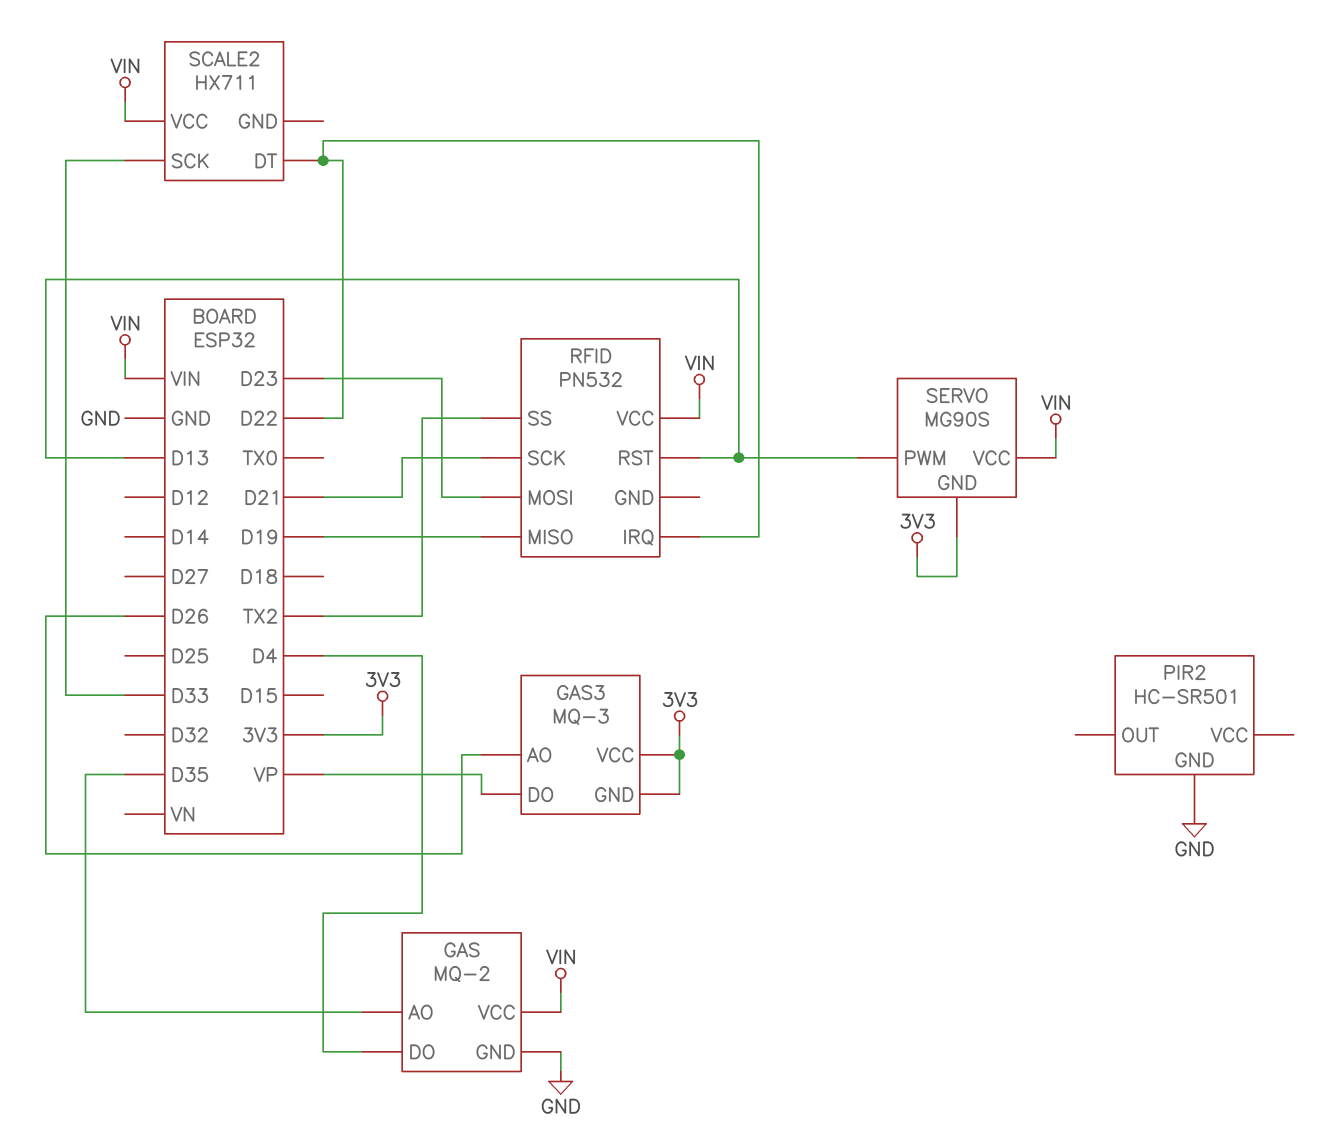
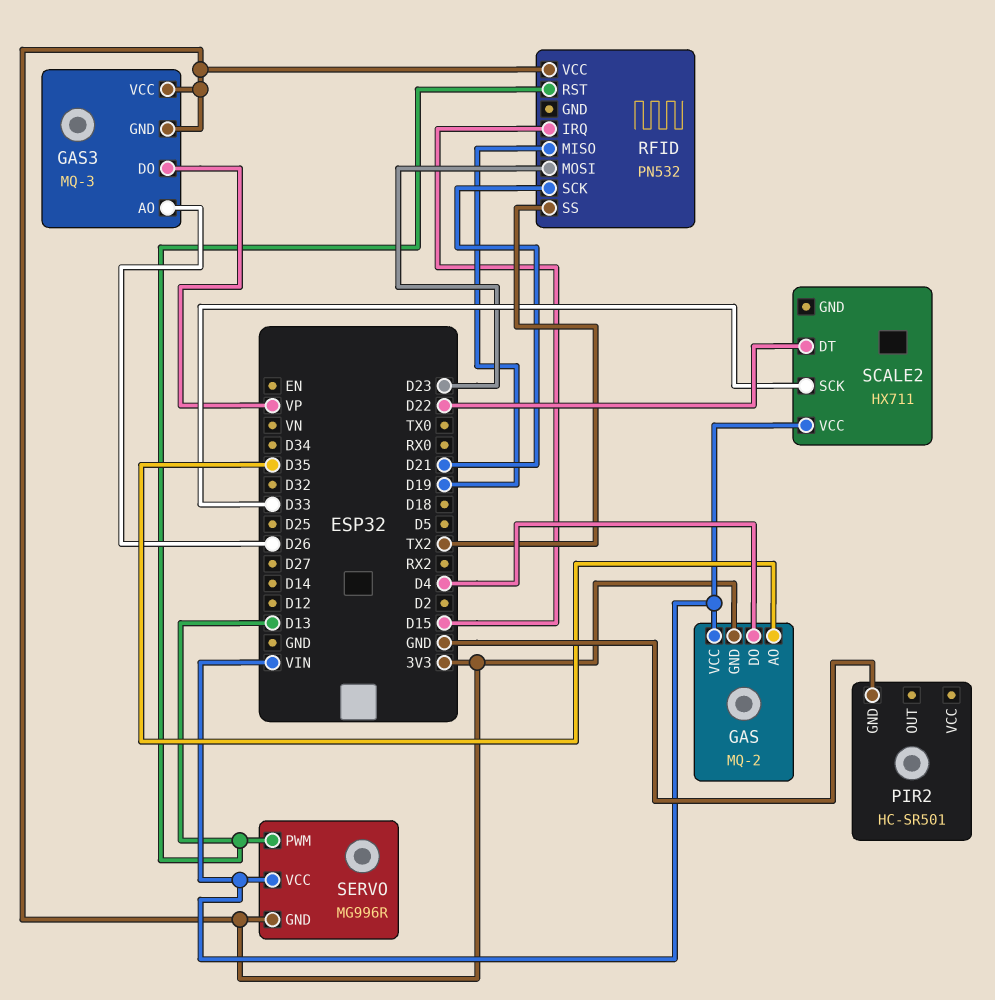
GAS pin GND: GND -> 3V3
RFID pin IRQ: D22 -> D15
RFID pin VCC: VIN -> 3V3
SERVO: MG90S -> MG996R

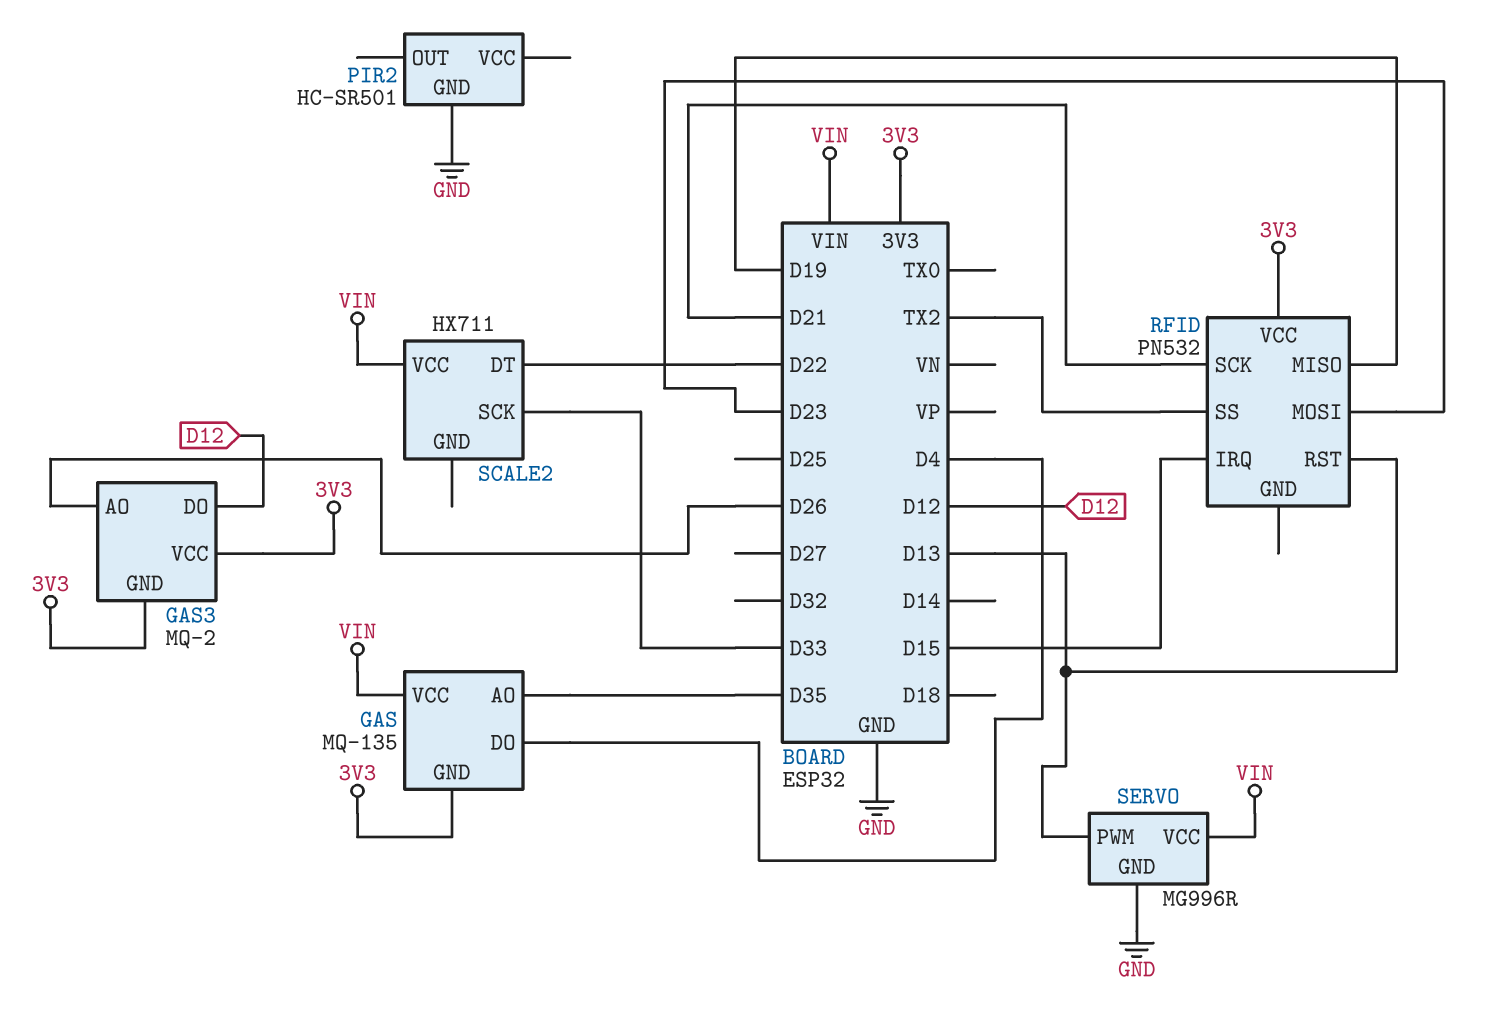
GAS: MQ-2 -> MQ-135
GAS3: MQ-3 -> MQ-2
GAS3 pin DO: VP -> D12
SERVO pin GND: 3V3 -> GND

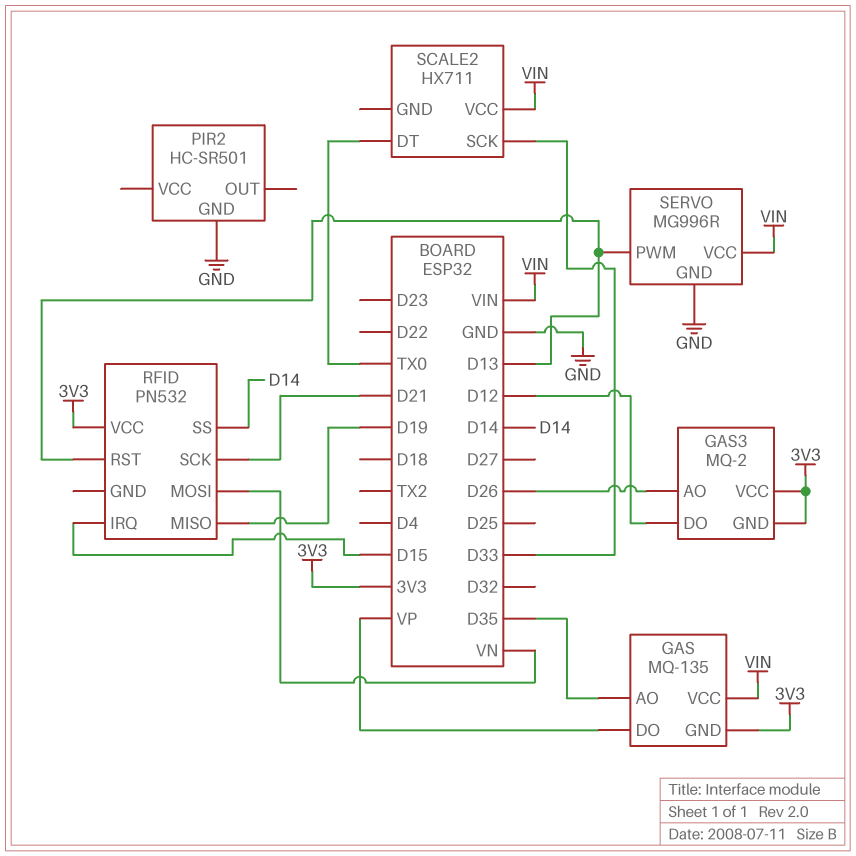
GAS pin DO: D4 -> VP
RFID pin MOSI: D23 -> VN
RFID pin SS: TX2 -> D14
SCALE2 pin DT: D22 -> TX0

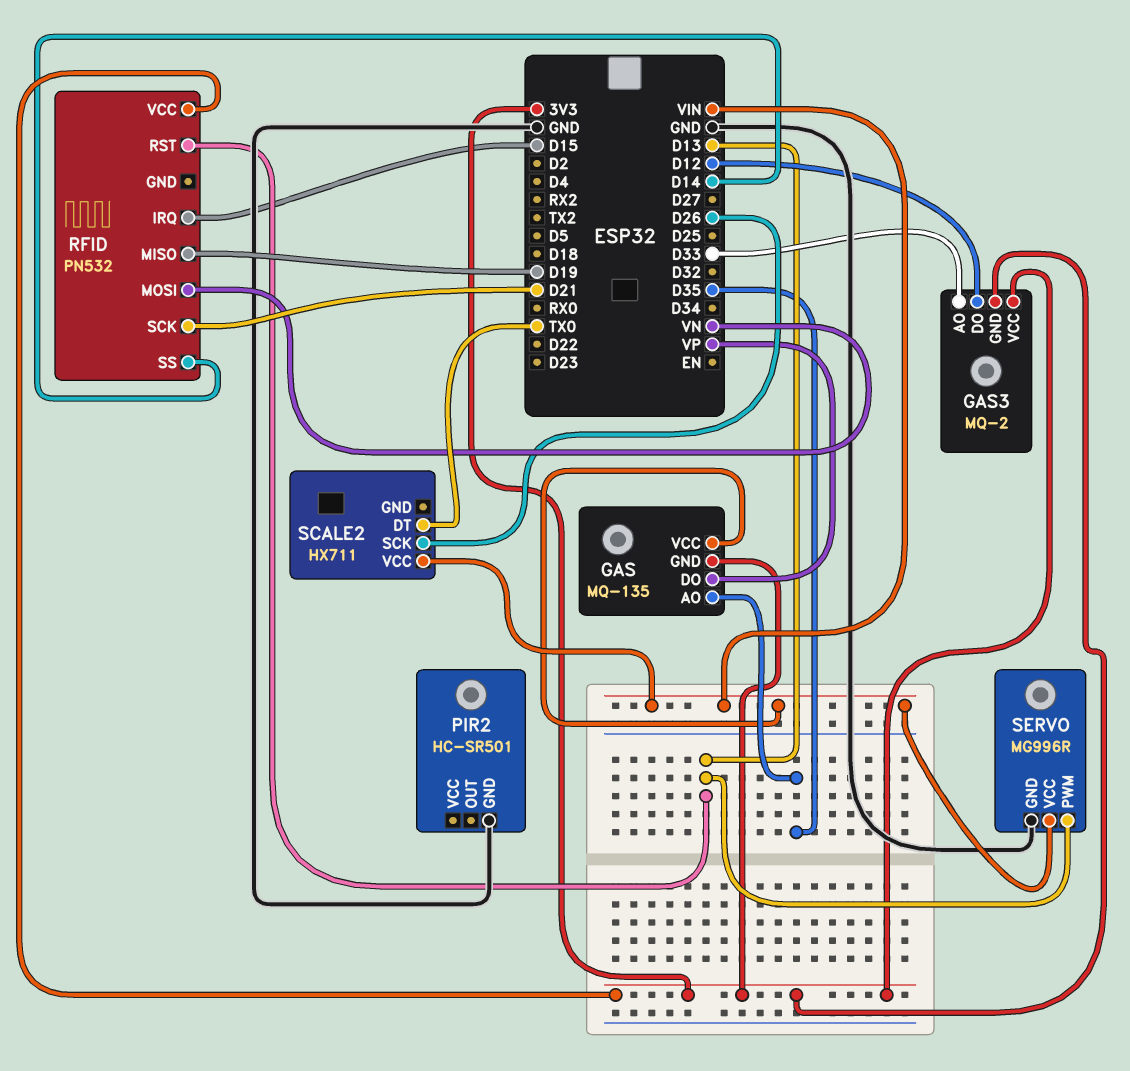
GAS3 pin AO: D26 -> D33
SCALE2 pin SCK: D33 -> D26

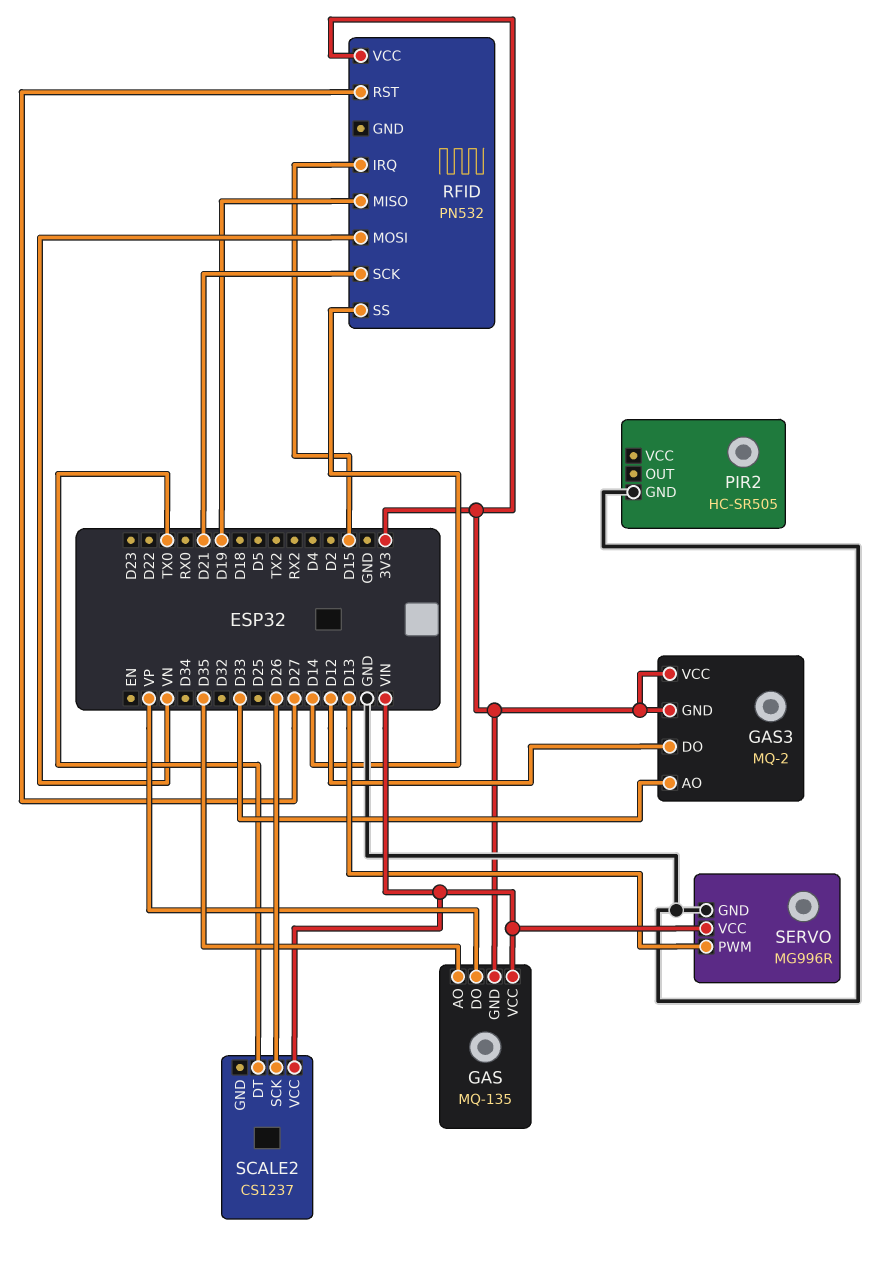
PIR2: HC-SR501 -> HC-SR505
RFID pin RST: D13 -> D27
SCALE2: HX711 -> CS1237

